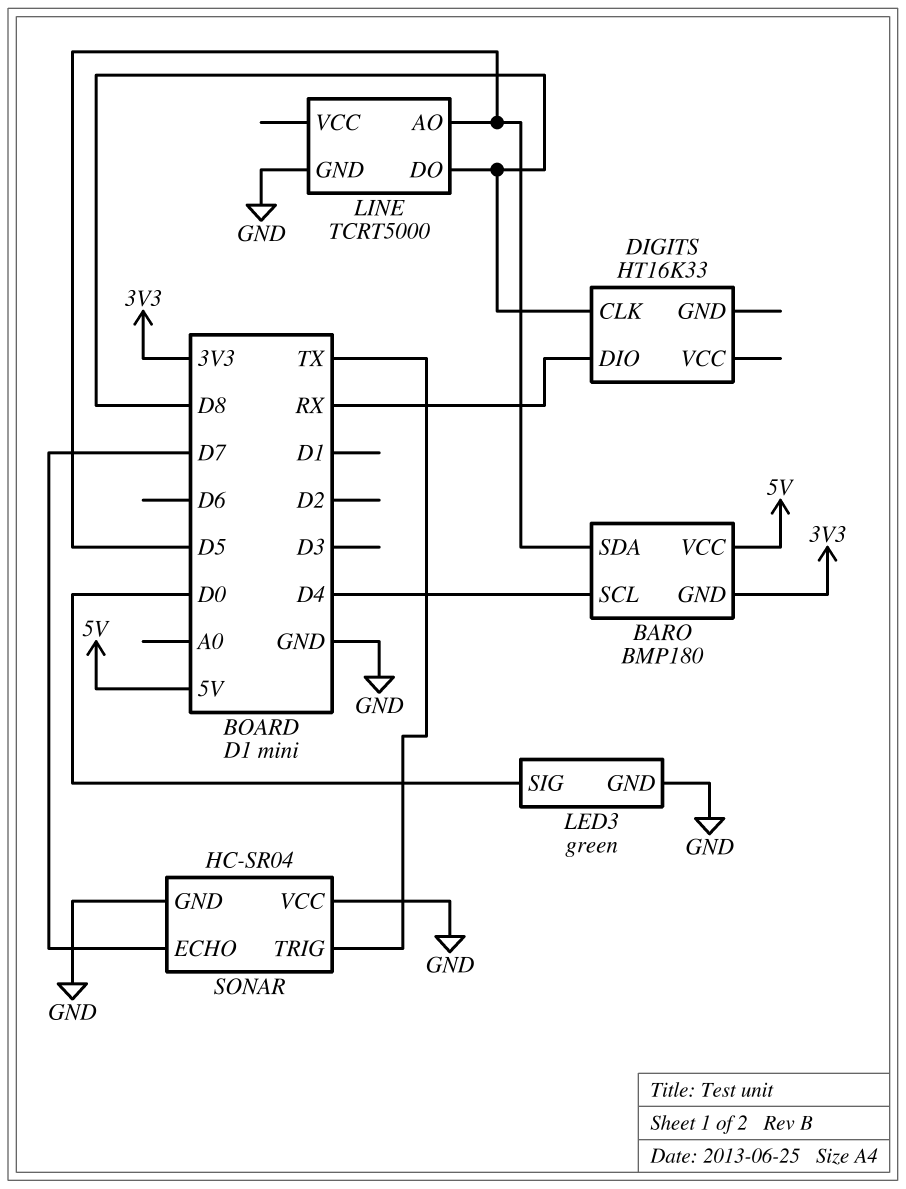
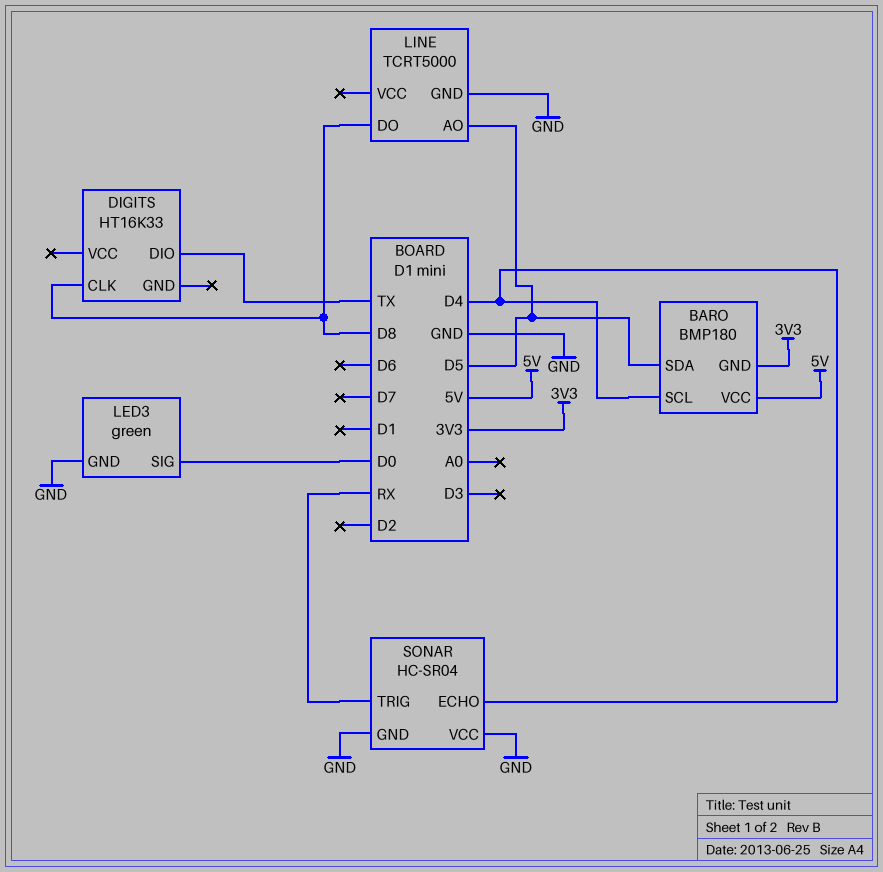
DIGITS pin DIO: RX -> TX
SONAR pin ECHO: D7 -> D4
SONAR pin TRIG: TX -> RX

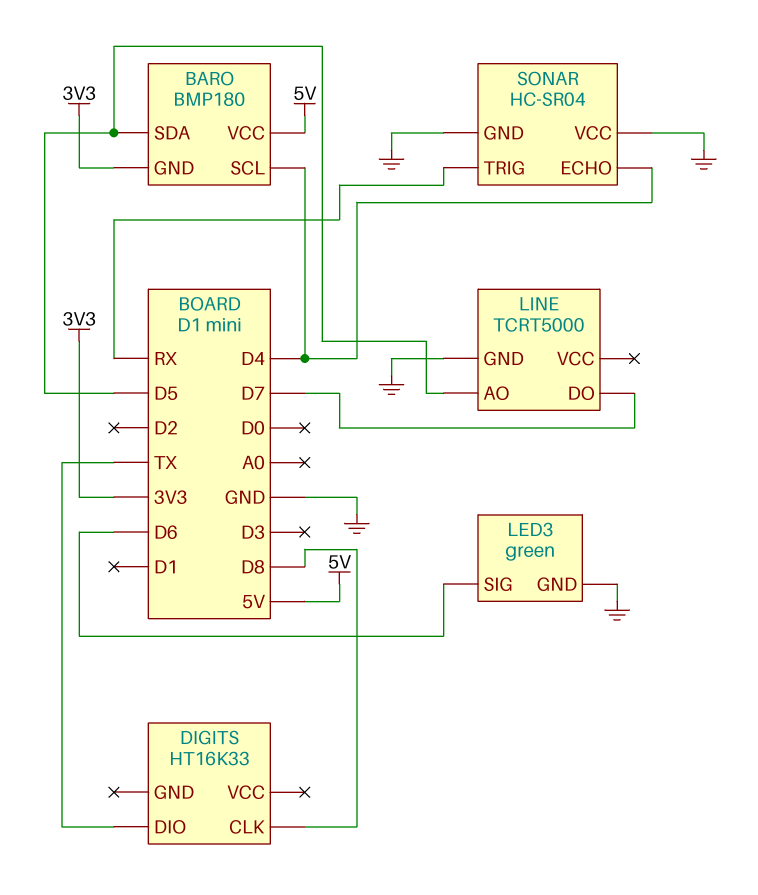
LED3 pin SIG: D0 -> D6
LINE pin DO: D8 -> D7

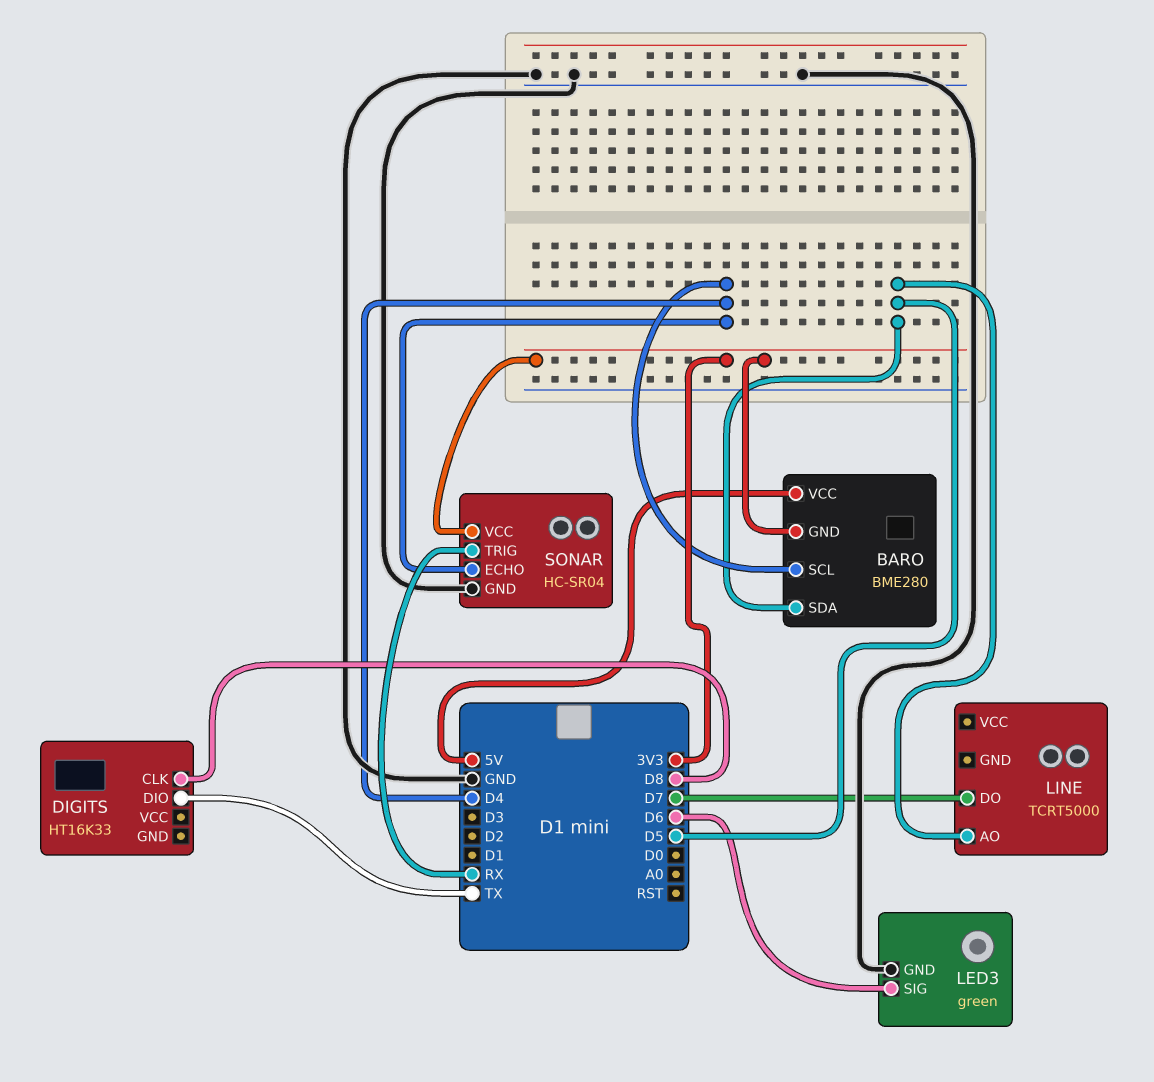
BARO: BMP180 -> BME280
LINE pin GND: GND -> none
SONAR pin VCC: GND -> 3V3

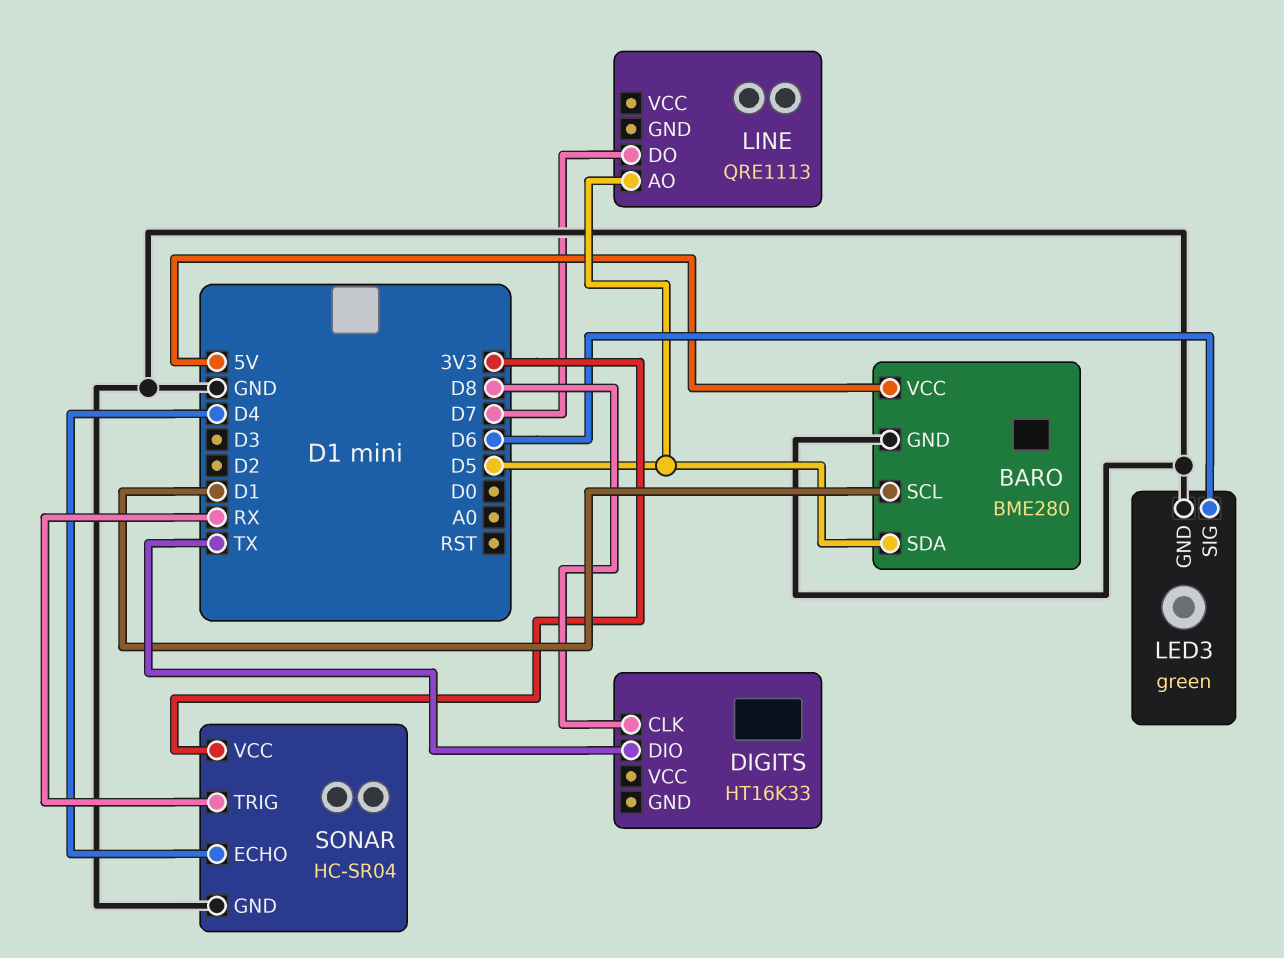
BARO pin GND: 3V3 -> GND
BARO pin SCL: D4 -> D1
LINE: TCRT5000 -> QRE1113

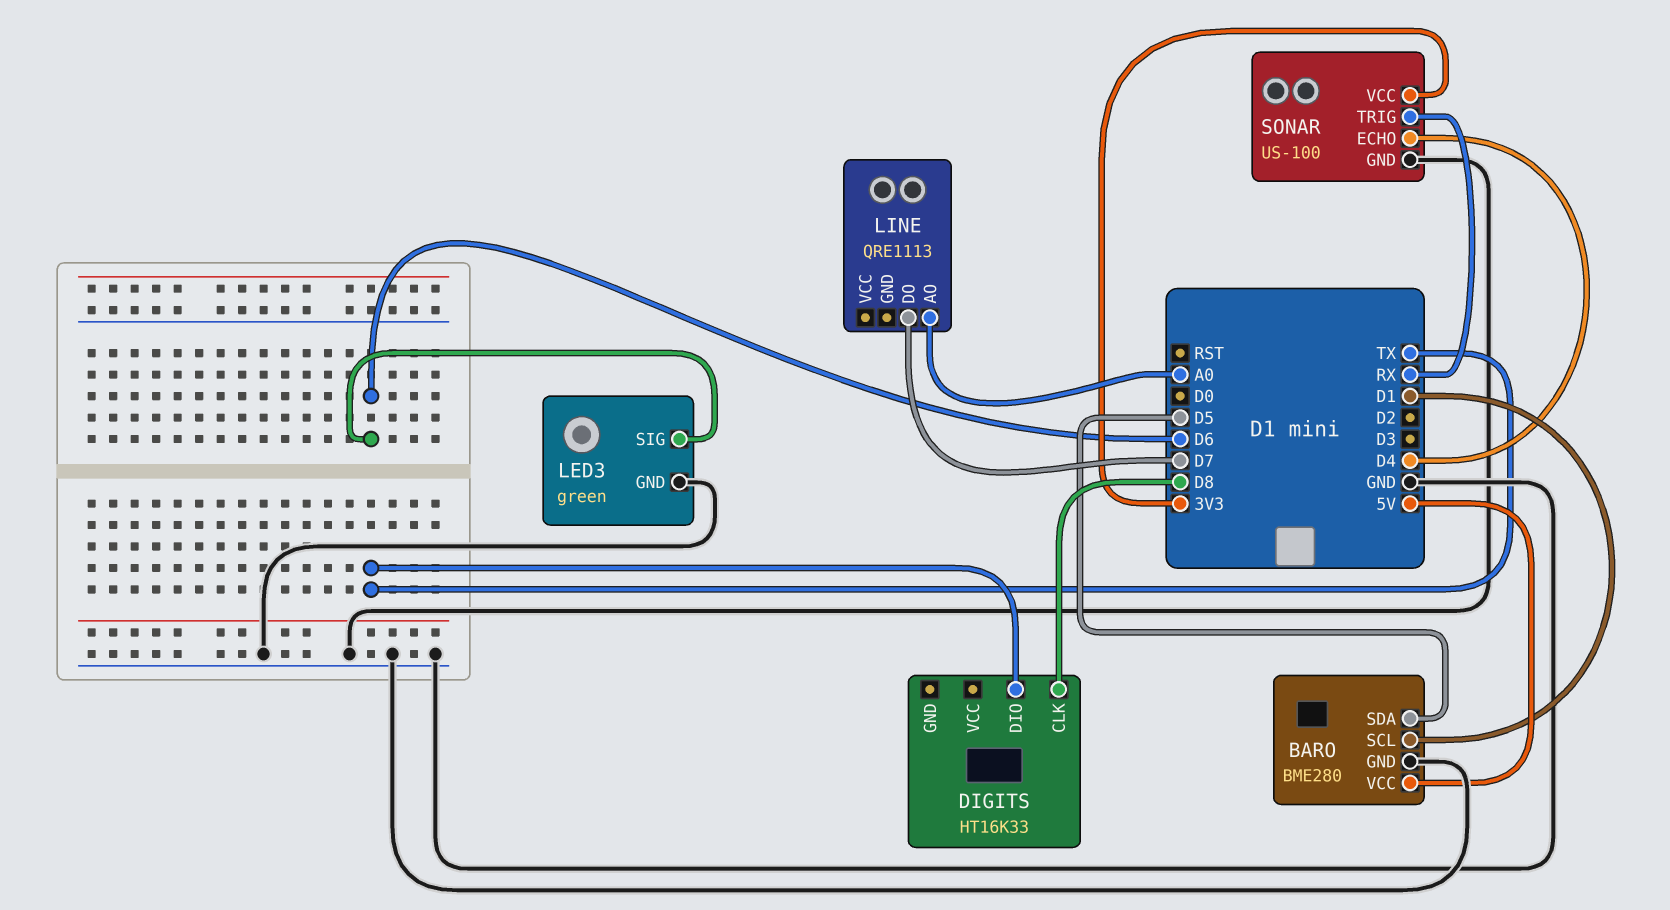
LINE pin AO: D5 -> A0
SONAR: HC-SR04 -> US-100

